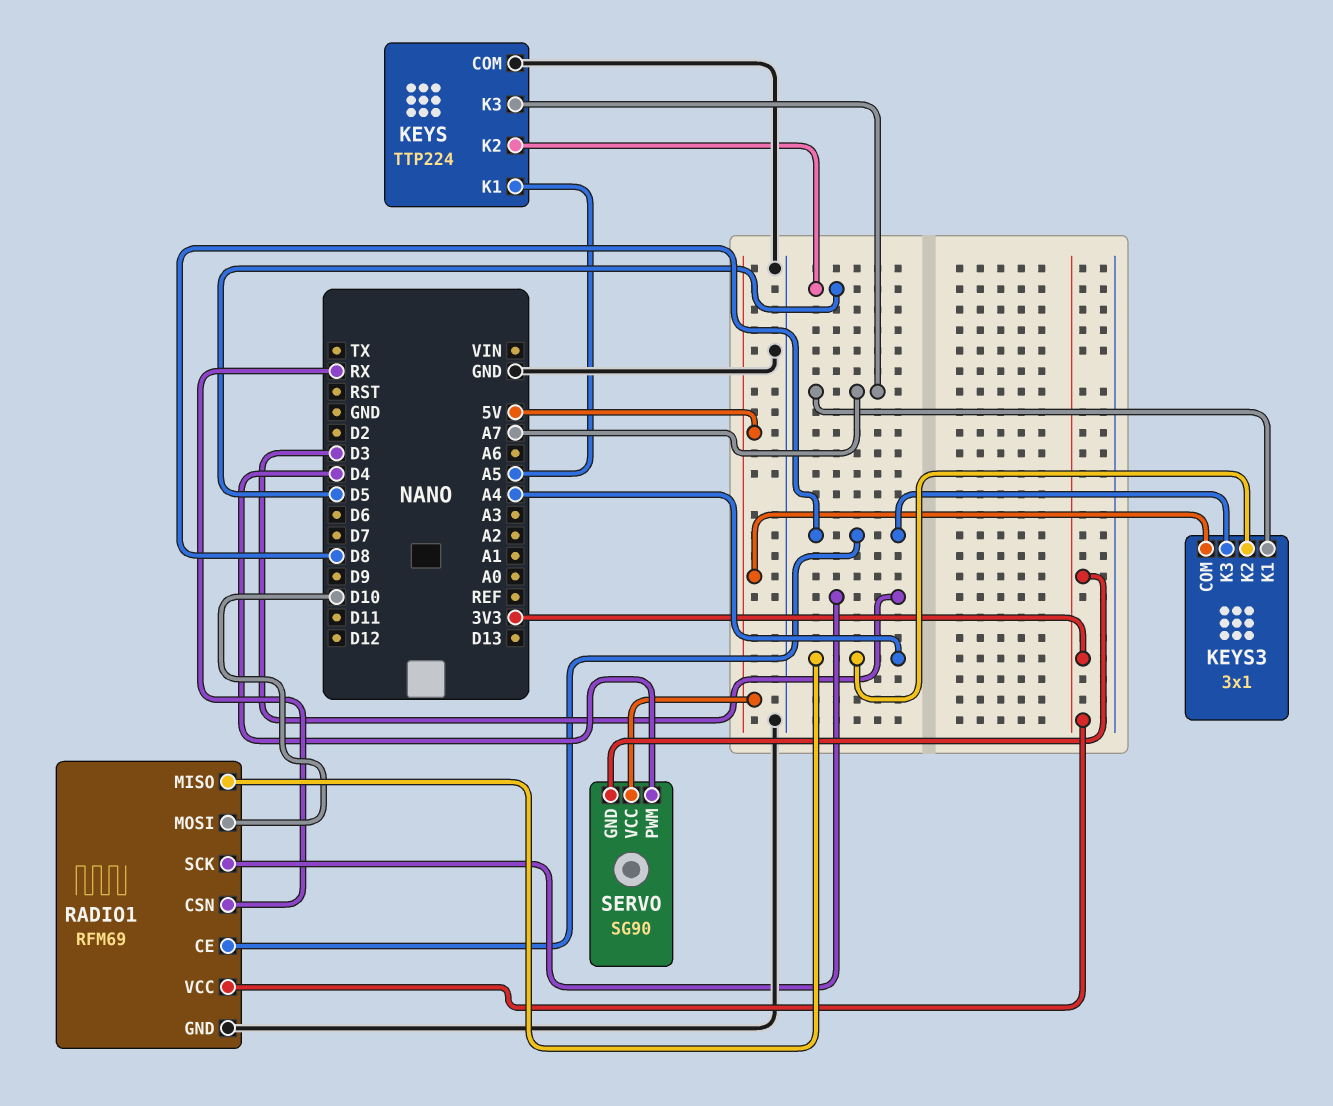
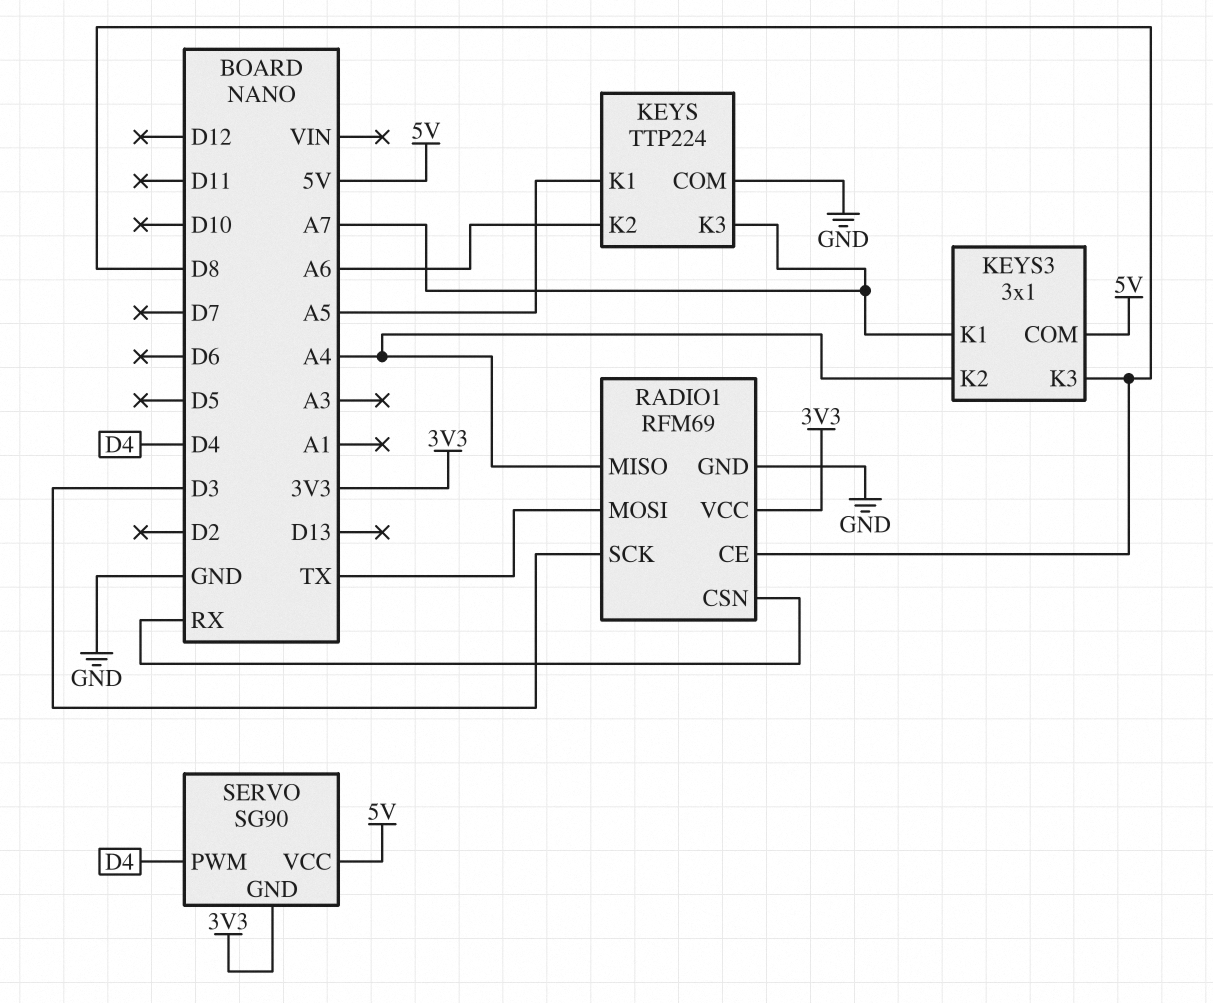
KEYS pin K2: D5 -> A6
RADIO1 pin MOSI: D10 -> TX

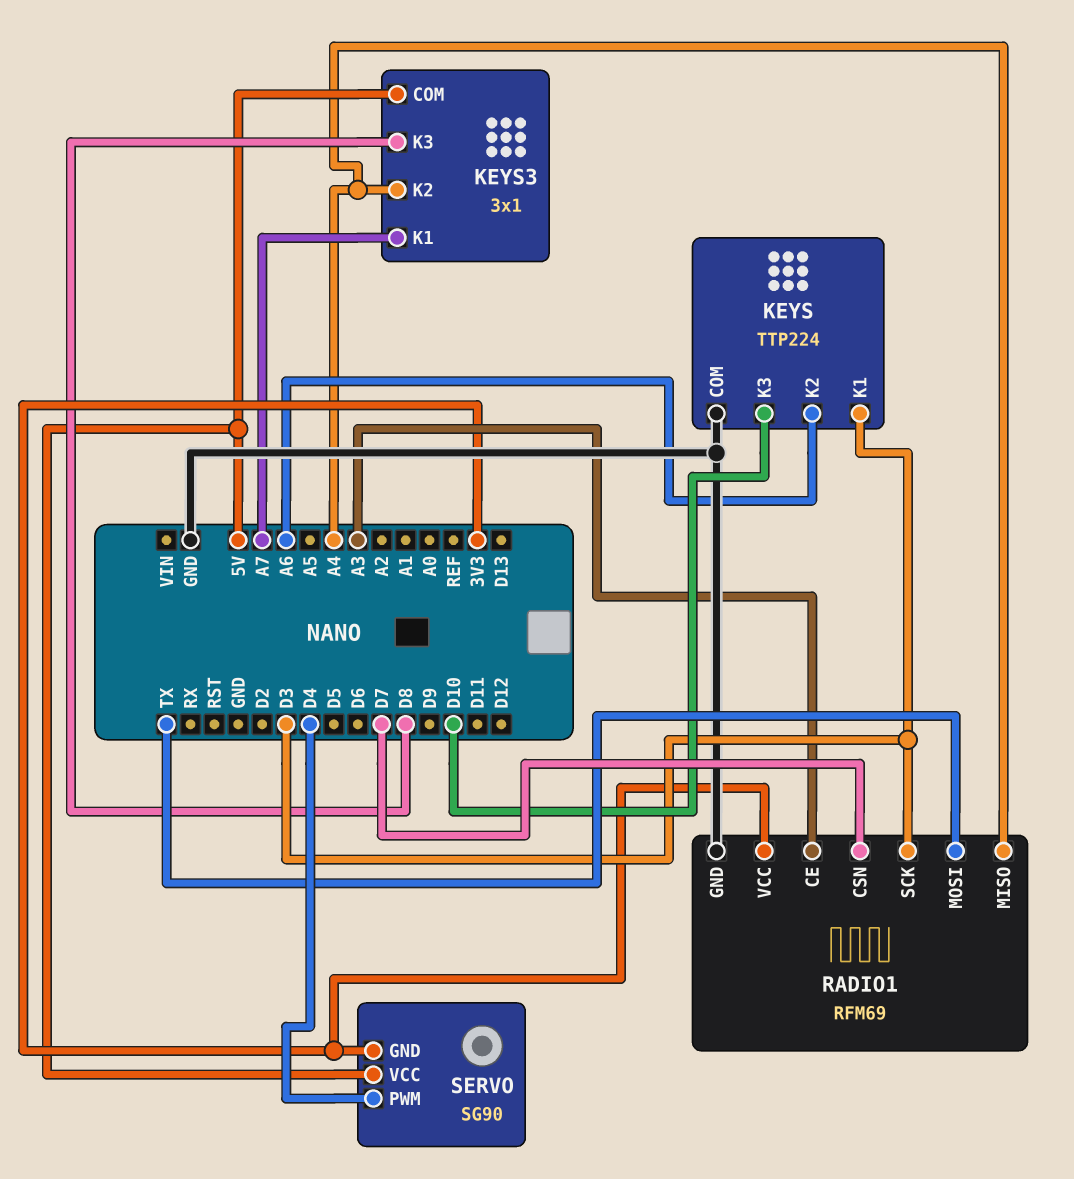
KEYS pin K1: A5 -> D3
KEYS pin K3: A7 -> D10
RADIO1 pin CE: D8 -> A3
RADIO1 pin CSN: RX -> D7

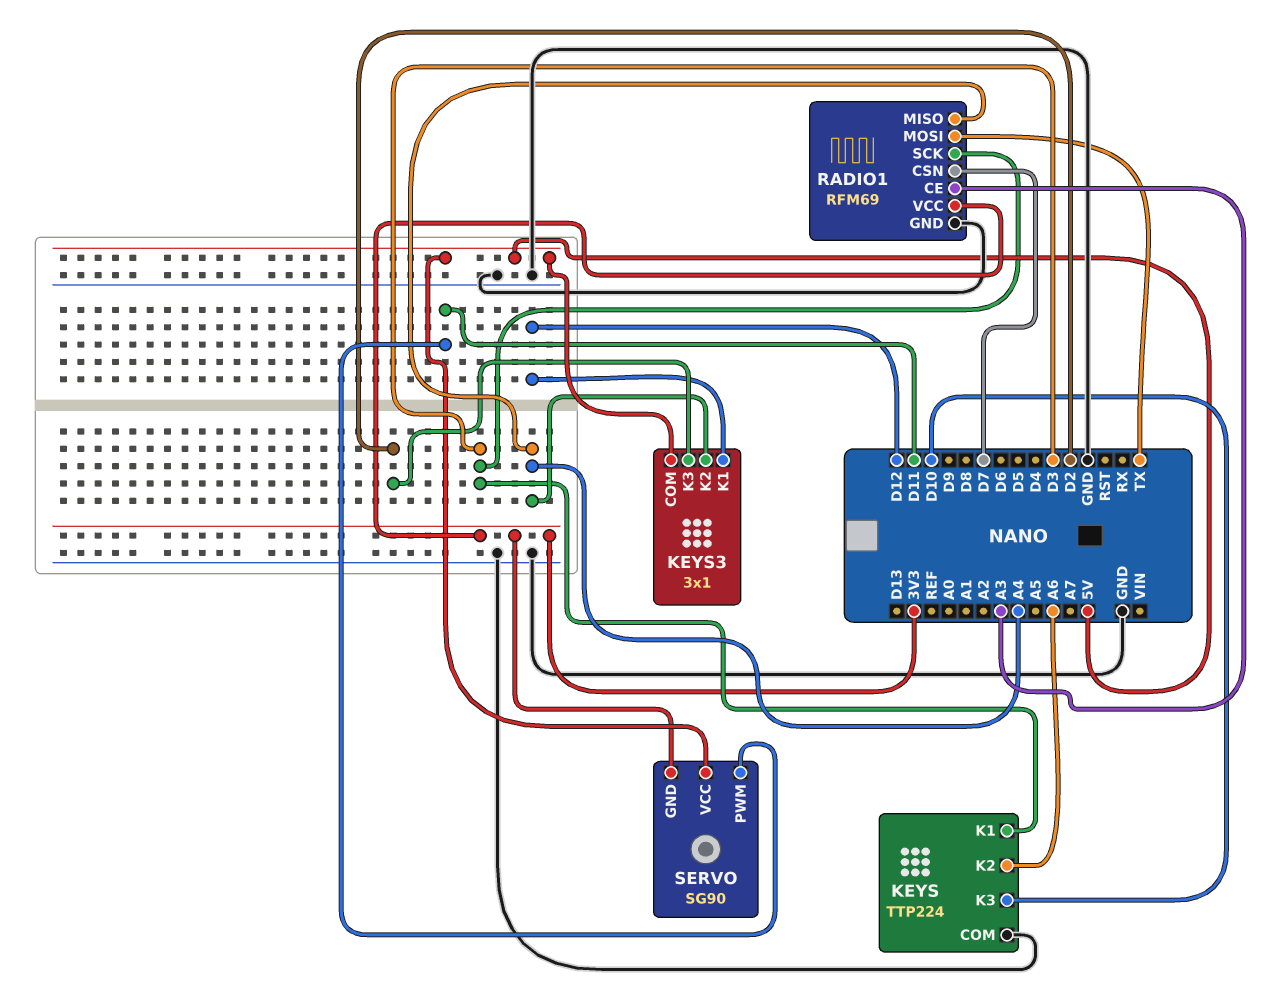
KEYS3 pin K1: A7 -> D12
KEYS3 pin K3: D8 -> D2
SERVO pin PWM: D4 -> D11

